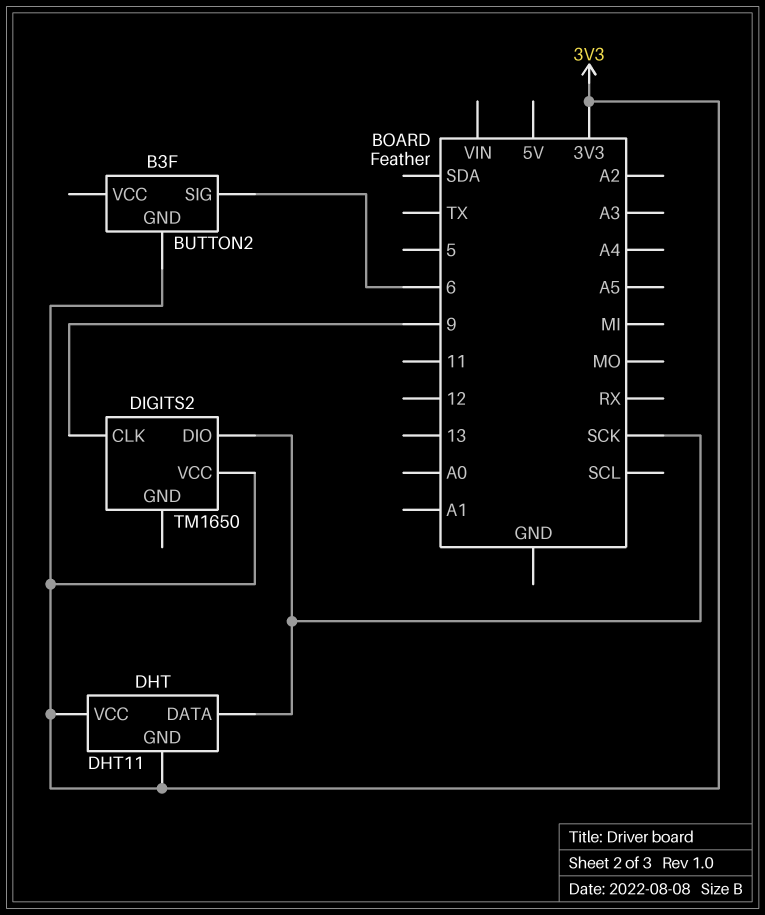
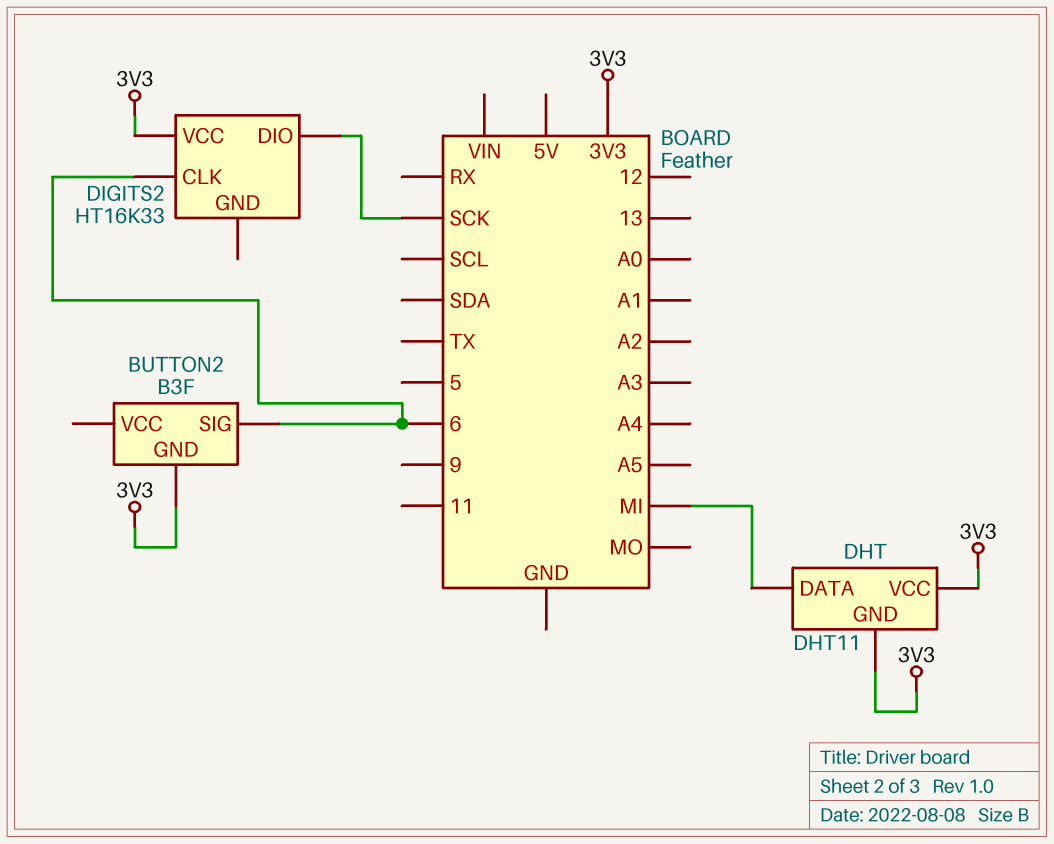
DHT pin DATA: SCK -> MI
DIGITS2: TM1650 -> HT16K33
DIGITS2 pin CLK: 9 -> 6

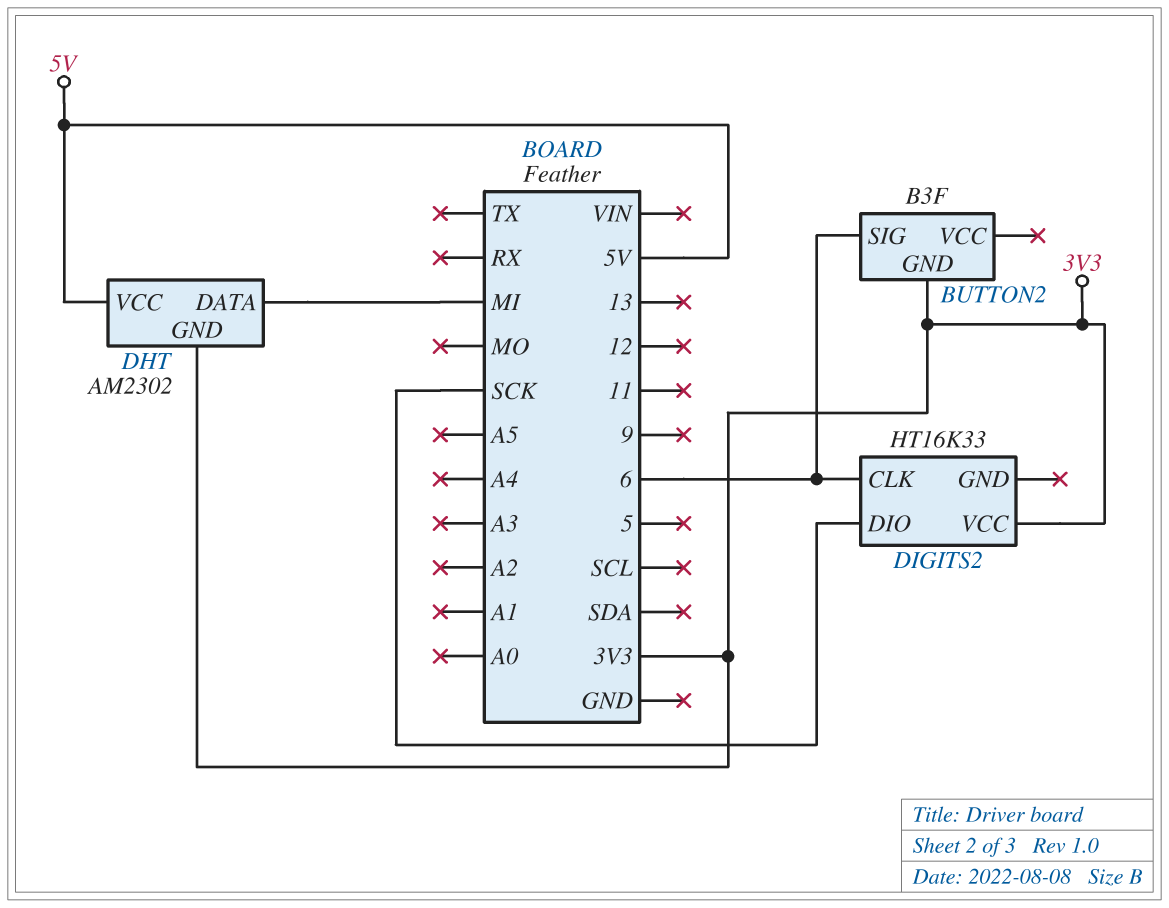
DHT: DHT11 -> AM2302
DHT pin VCC: 3V3 -> 5V

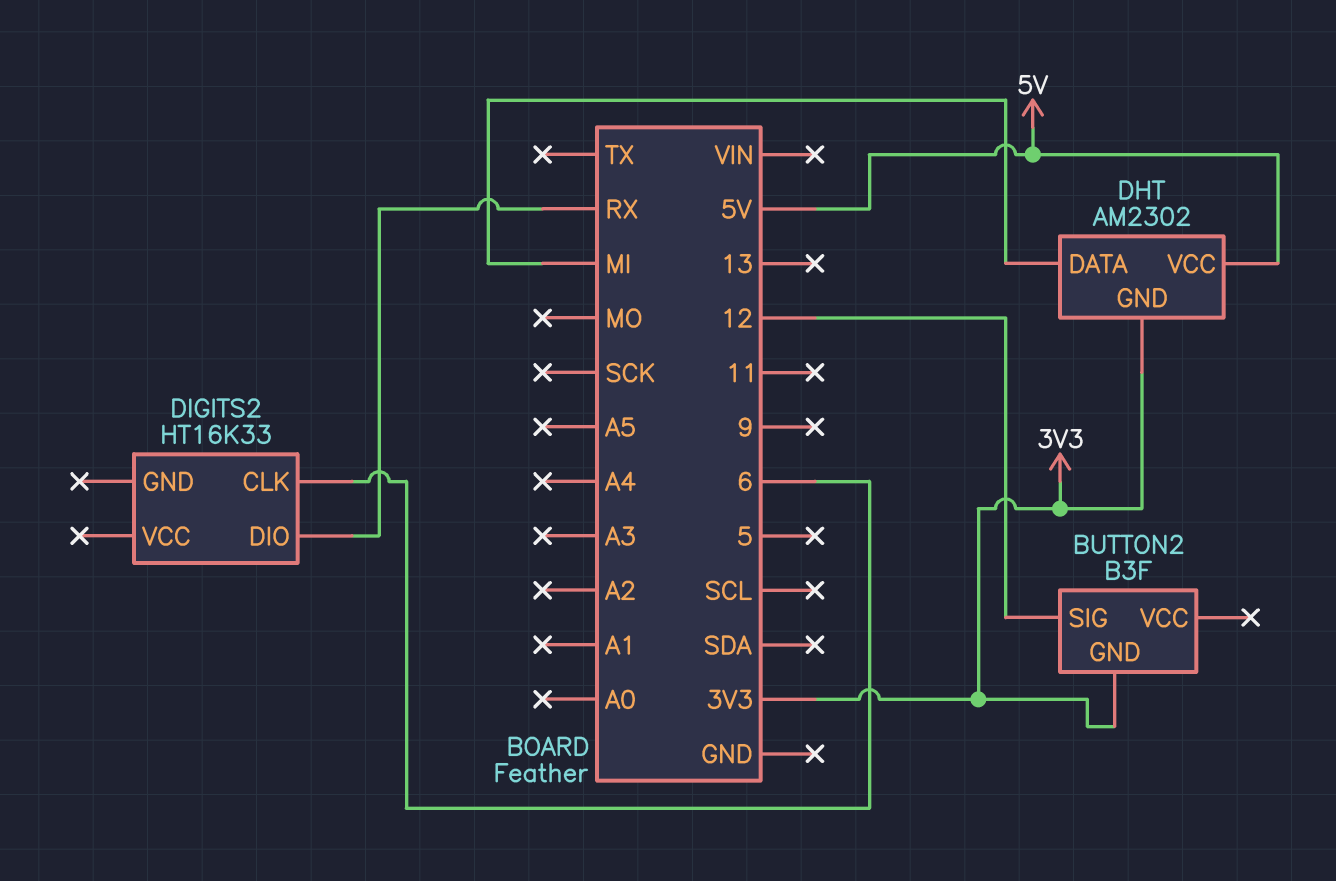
BUTTON2 pin SIG: 6 -> 12
DIGITS2 pin DIO: SCK -> RX
DIGITS2 pin VCC: 3V3 -> none

